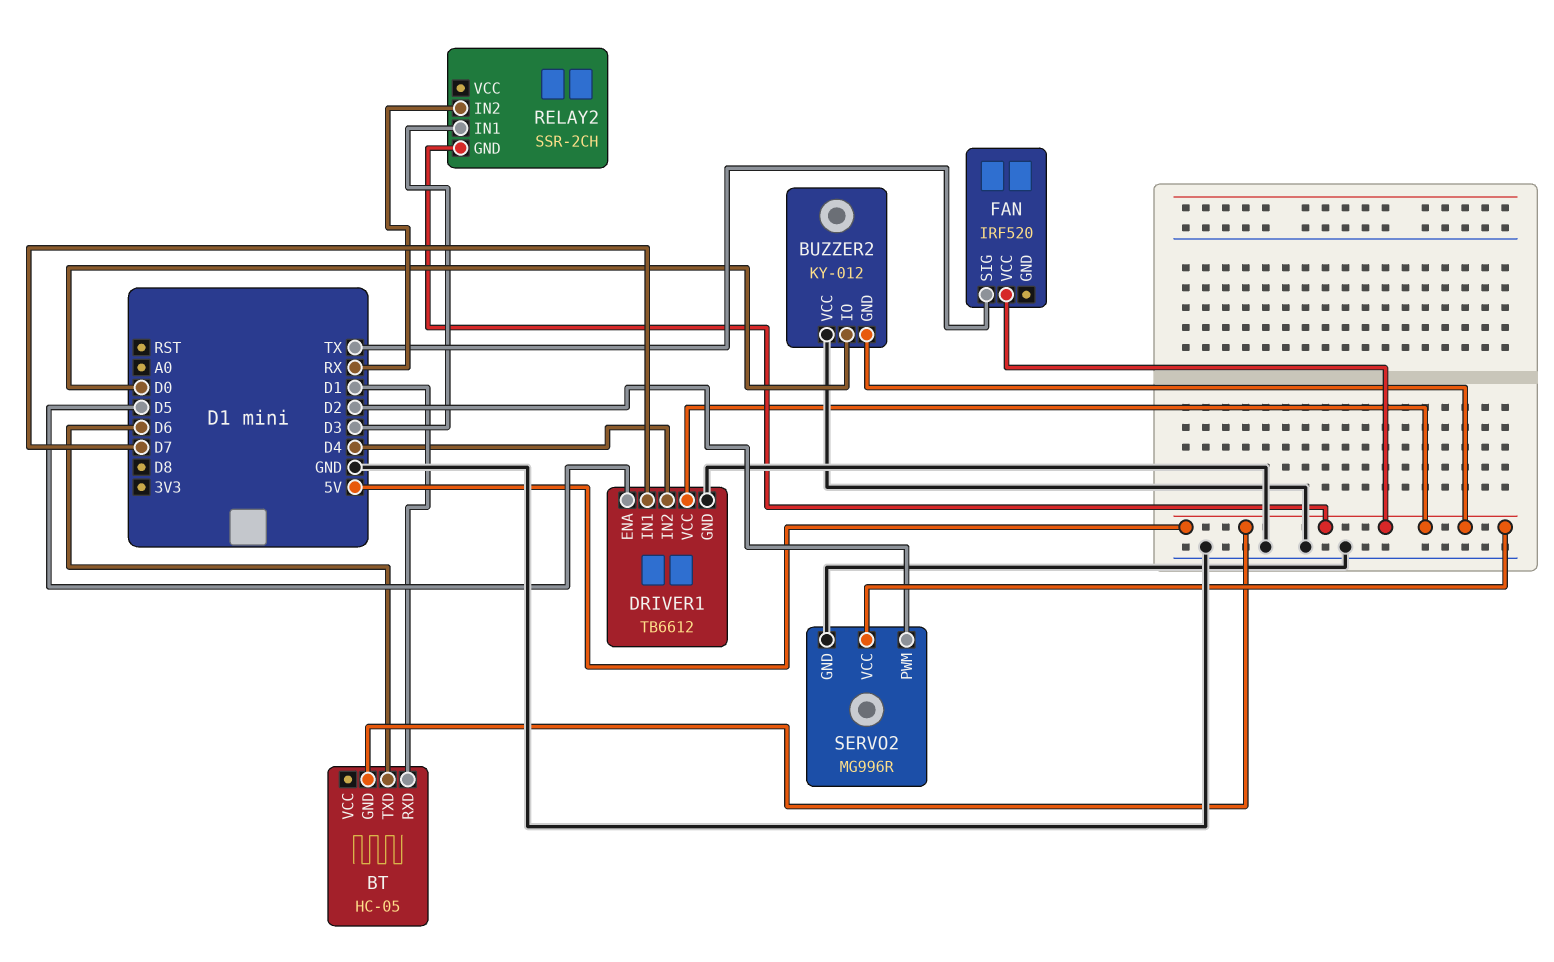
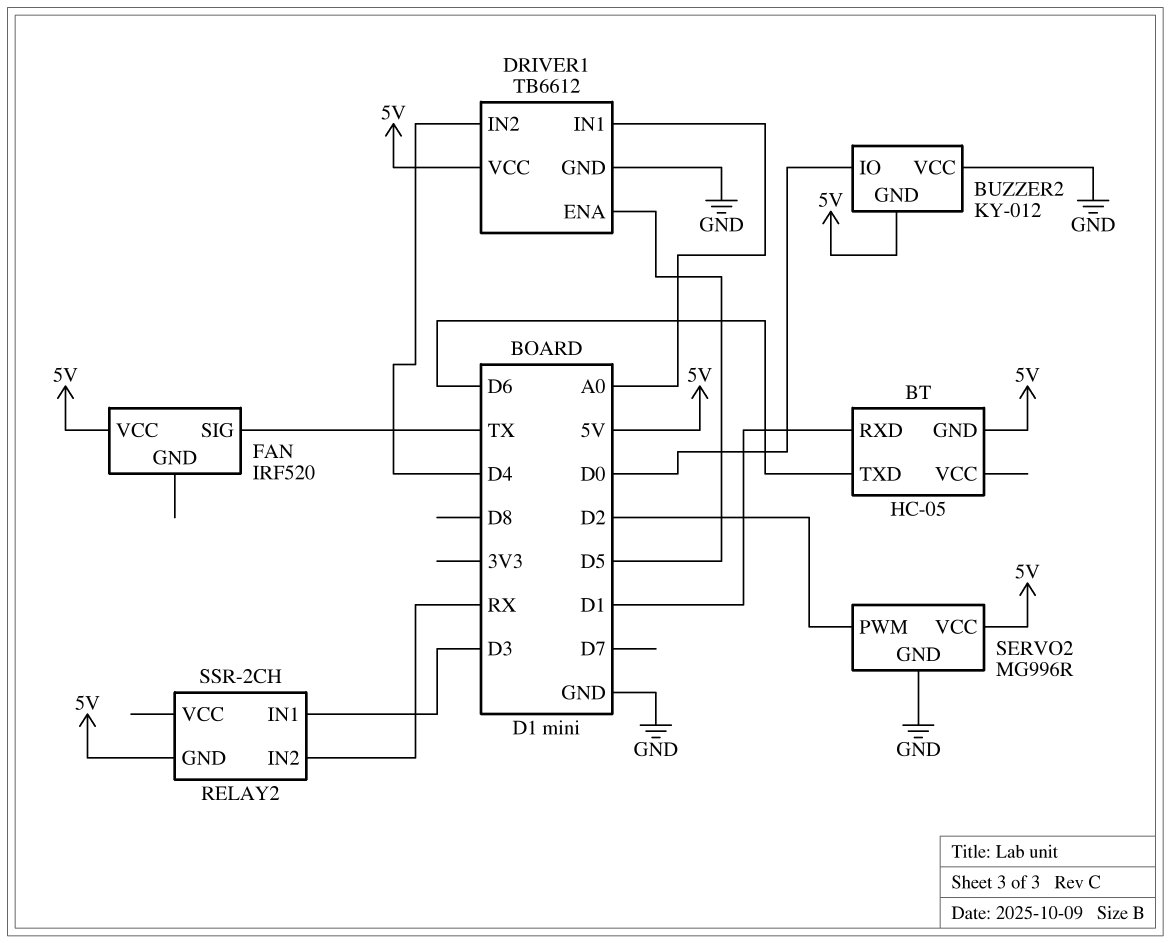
DRIVER1 pin IN1: D7 -> A0

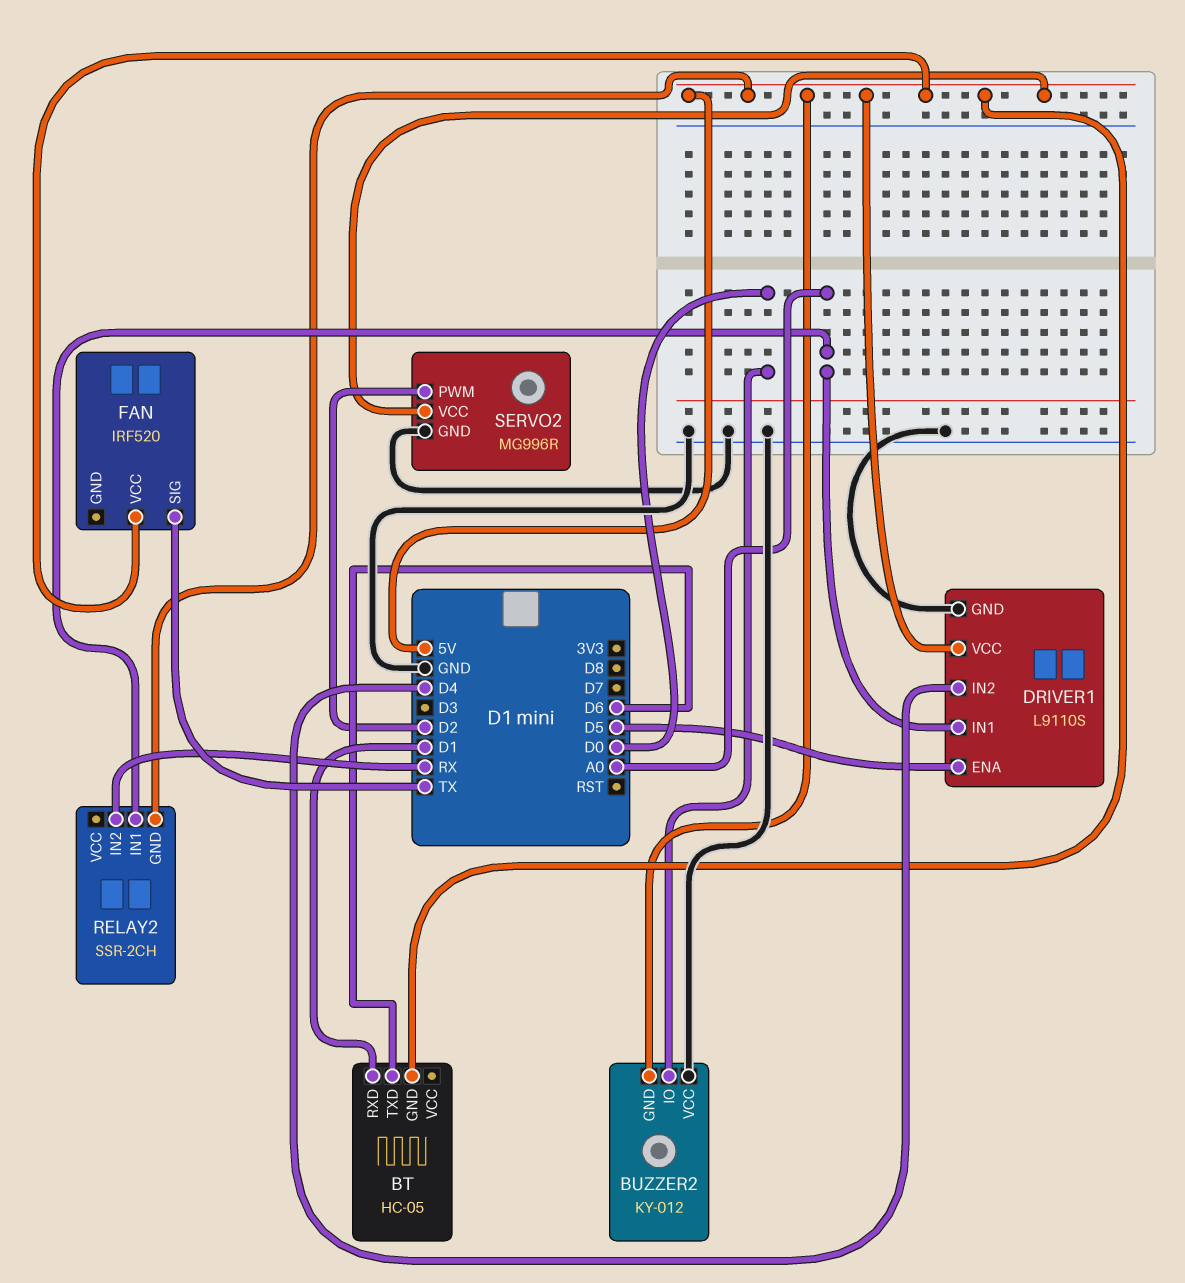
DRIVER1: TB6612 -> L9110S
RELAY2 pin IN1: D3 -> A0

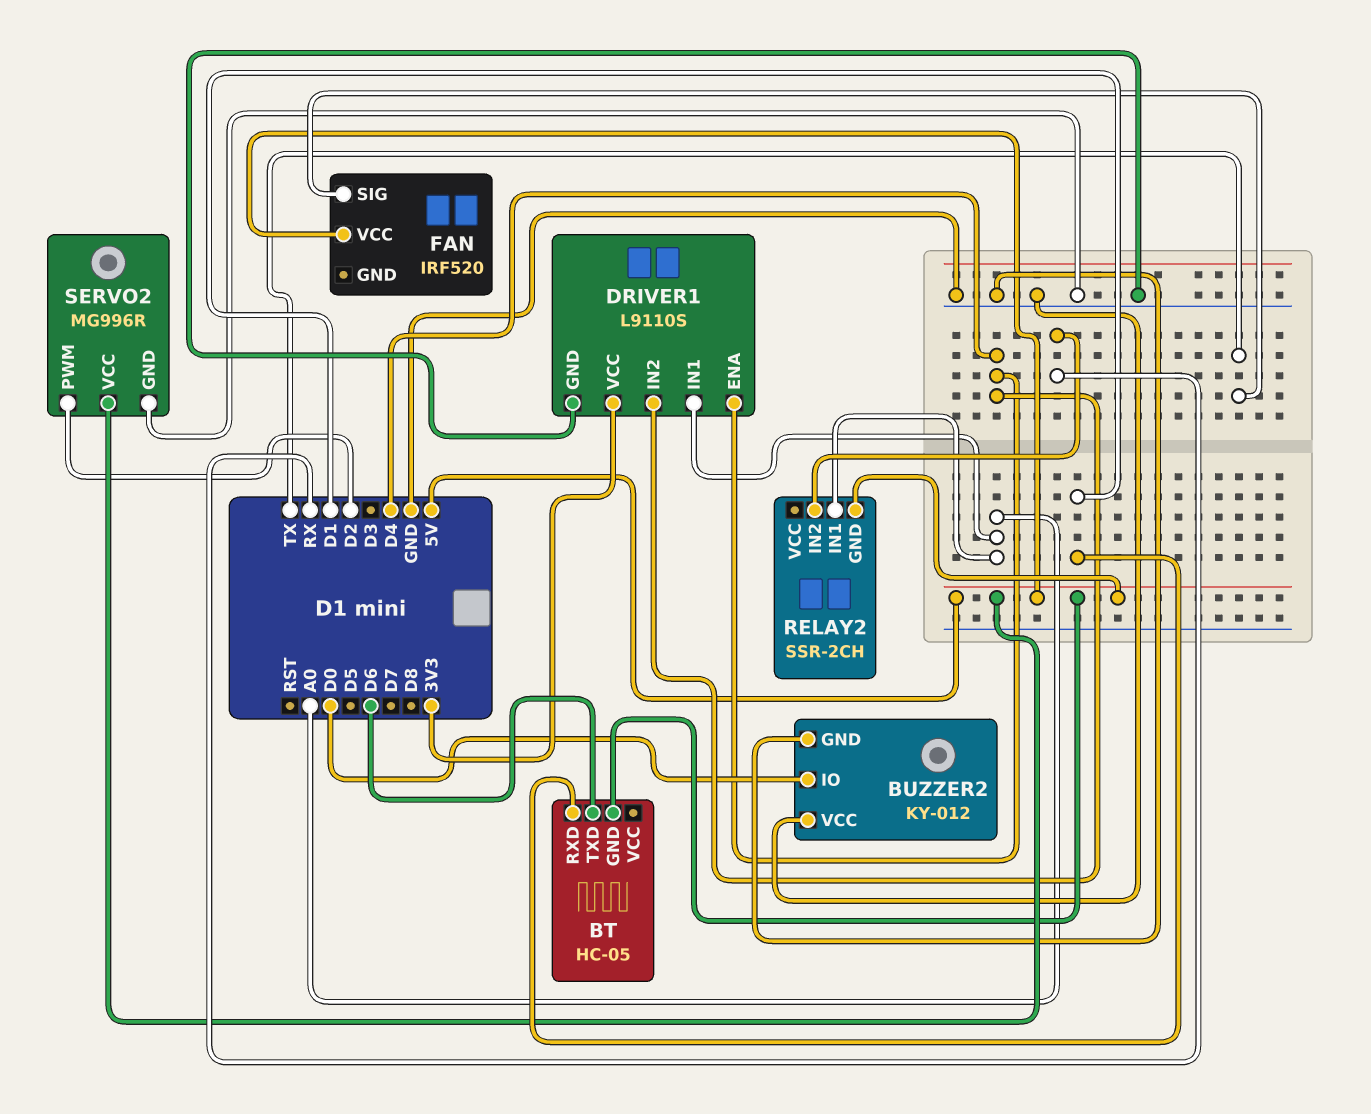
BUZZER2 pin GND: 5V -> GND
DRIVER1 pin ENA: D5 -> D4
DRIVER1 pin VCC: 5V -> 3V3

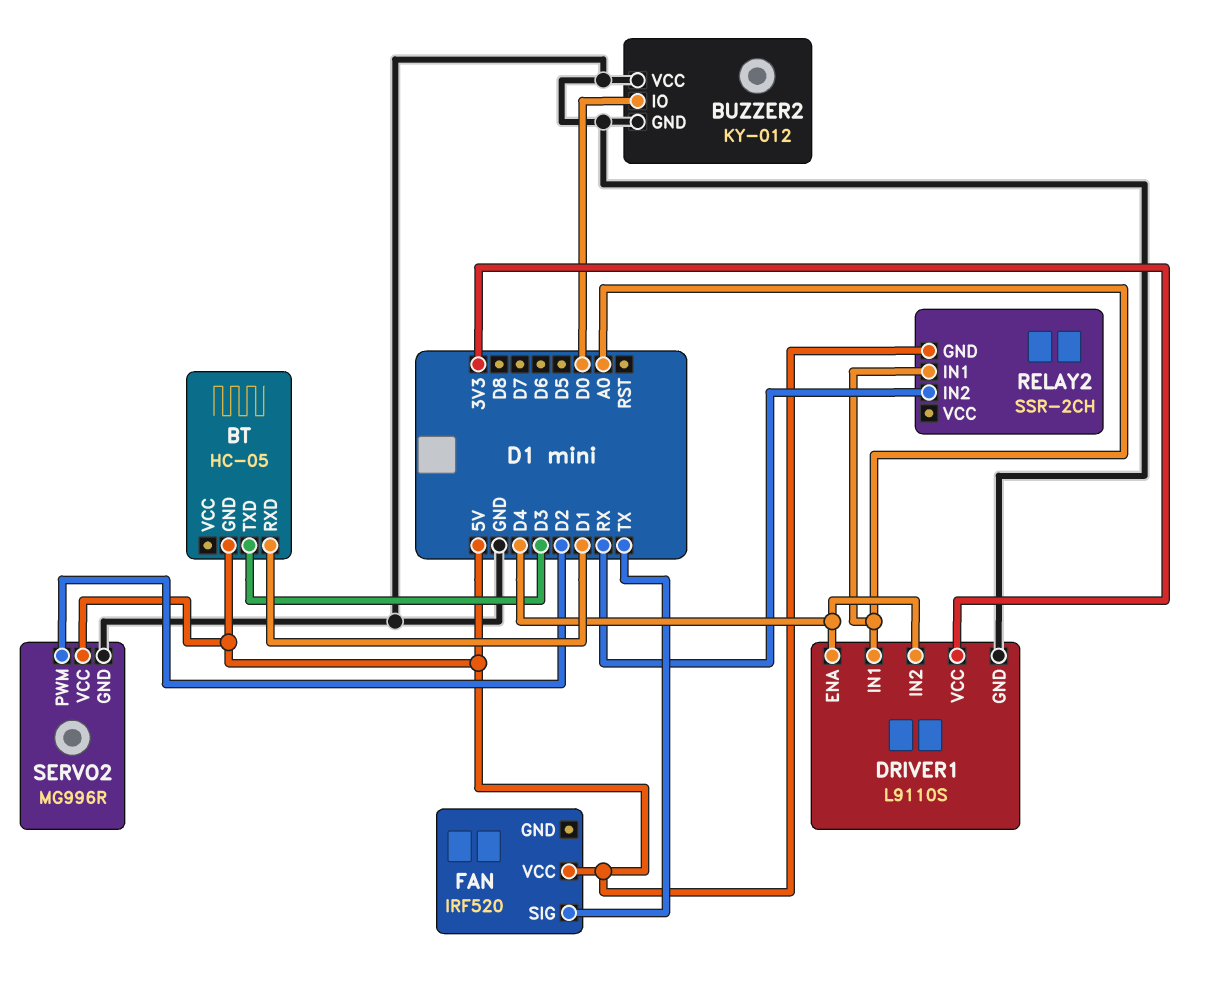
BT pin TXD: D6 -> D3

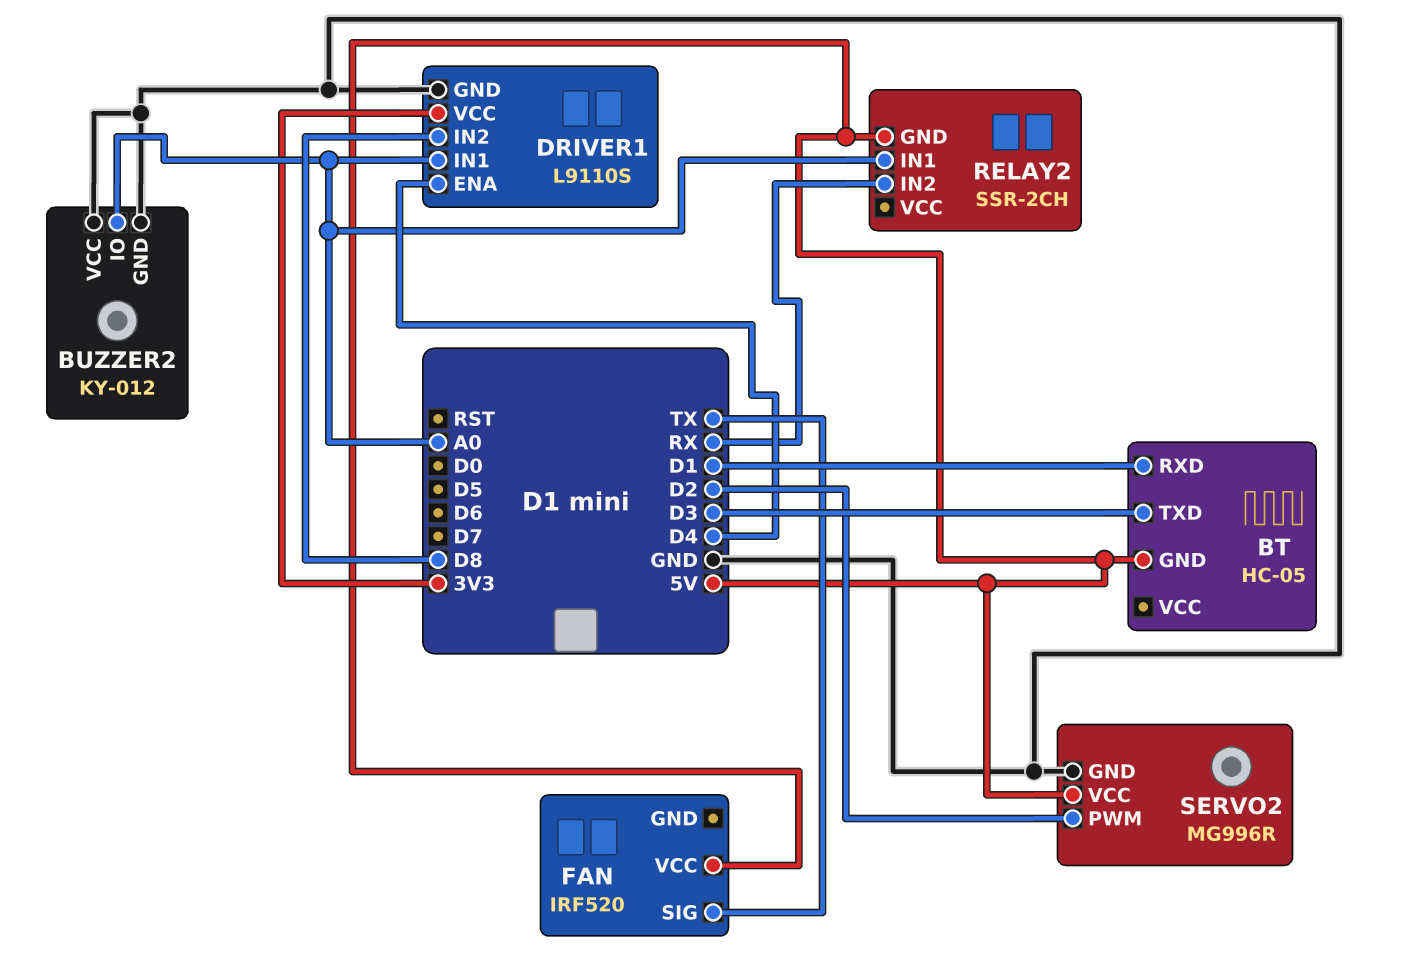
BUZZER2 pin IO: D0 -> A0
DRIVER1 pin IN2: D4 -> D8

